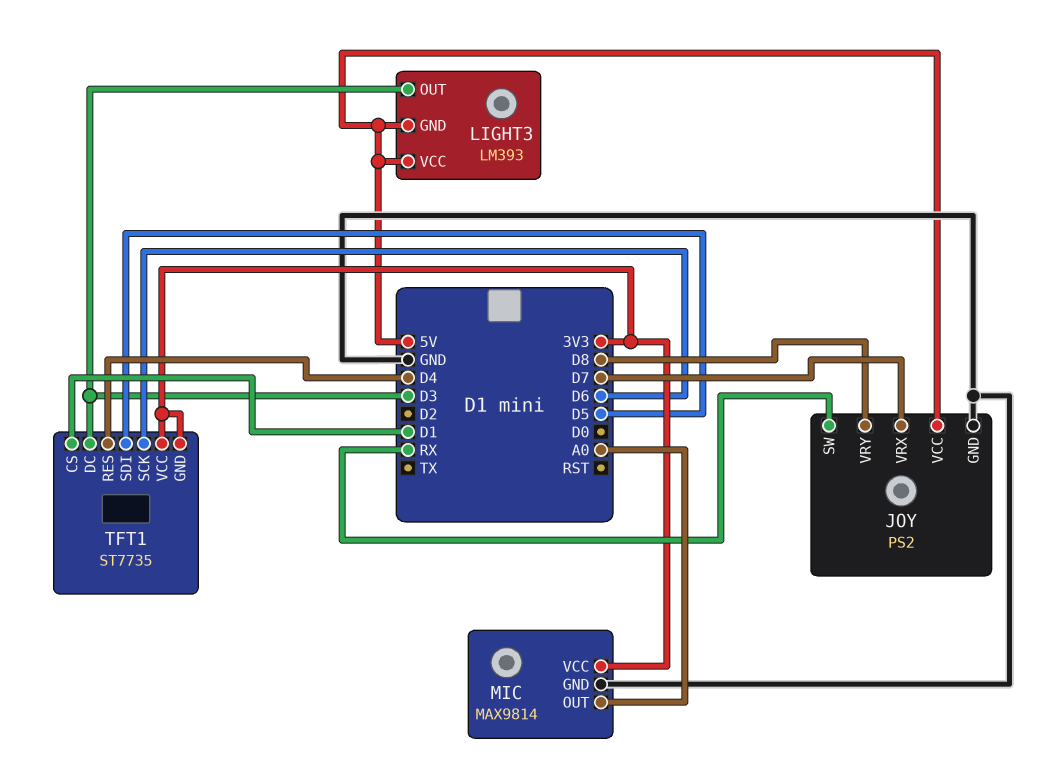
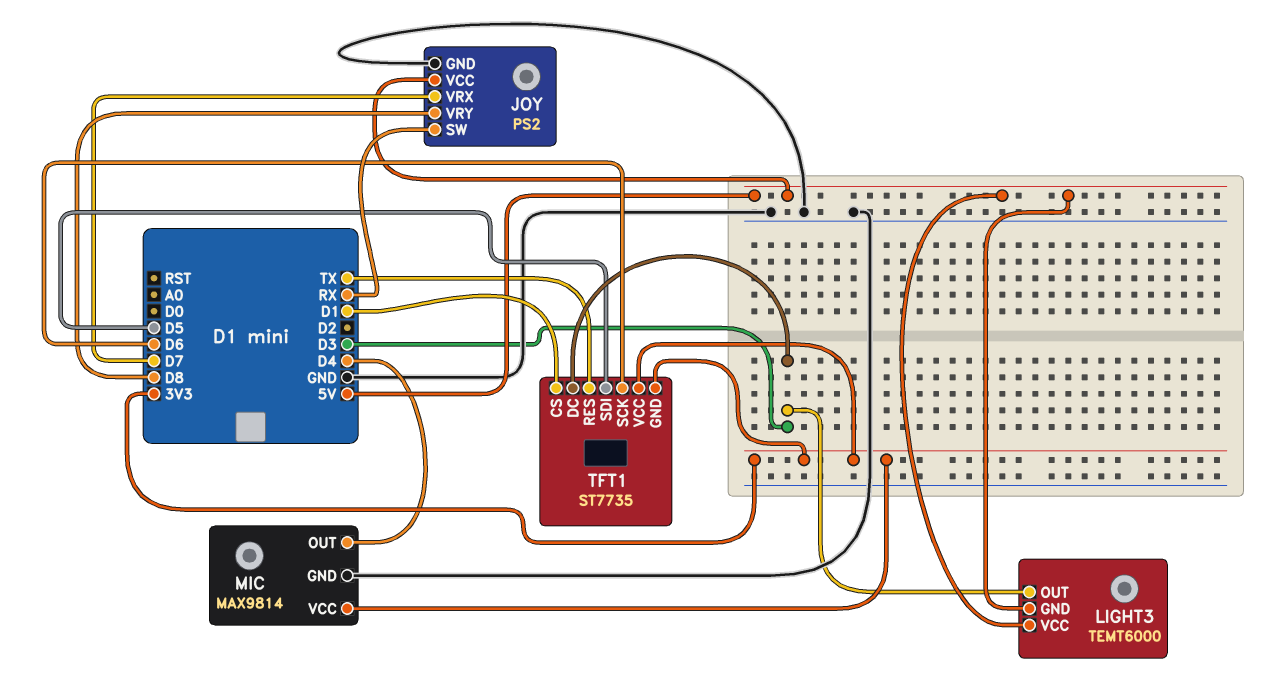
LIGHT3: LM393 -> TEMT6000
MIC pin OUT: A0 -> D4
TFT1 pin RES: D4 -> TX

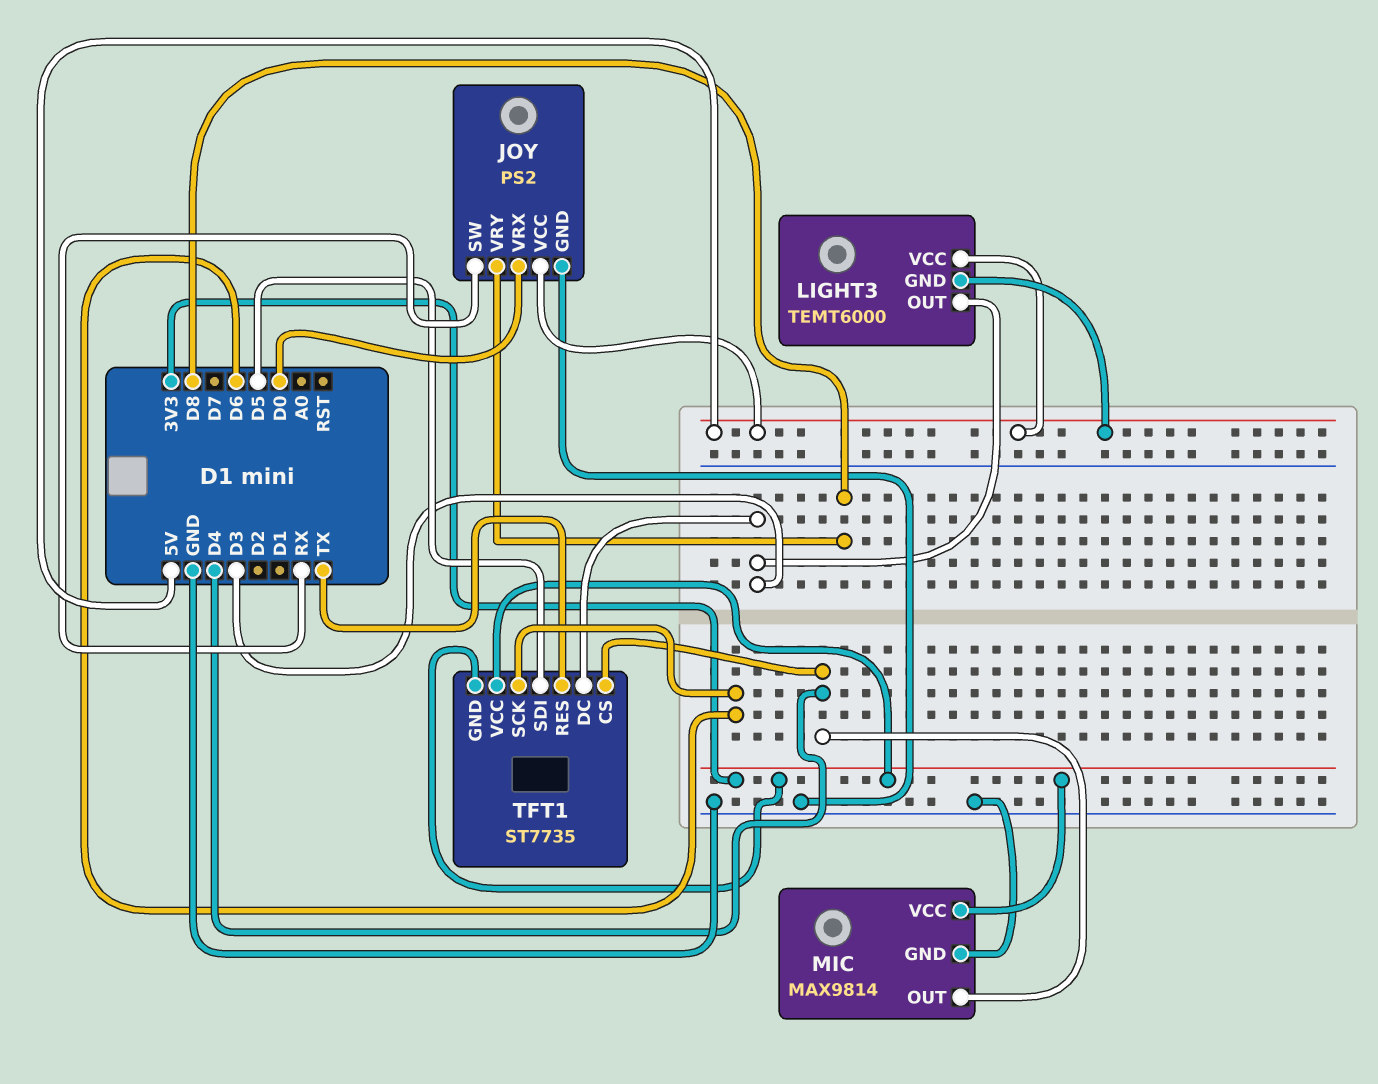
JOY pin VRX: D7 -> D0
TFT1 pin CS: D1 -> D4

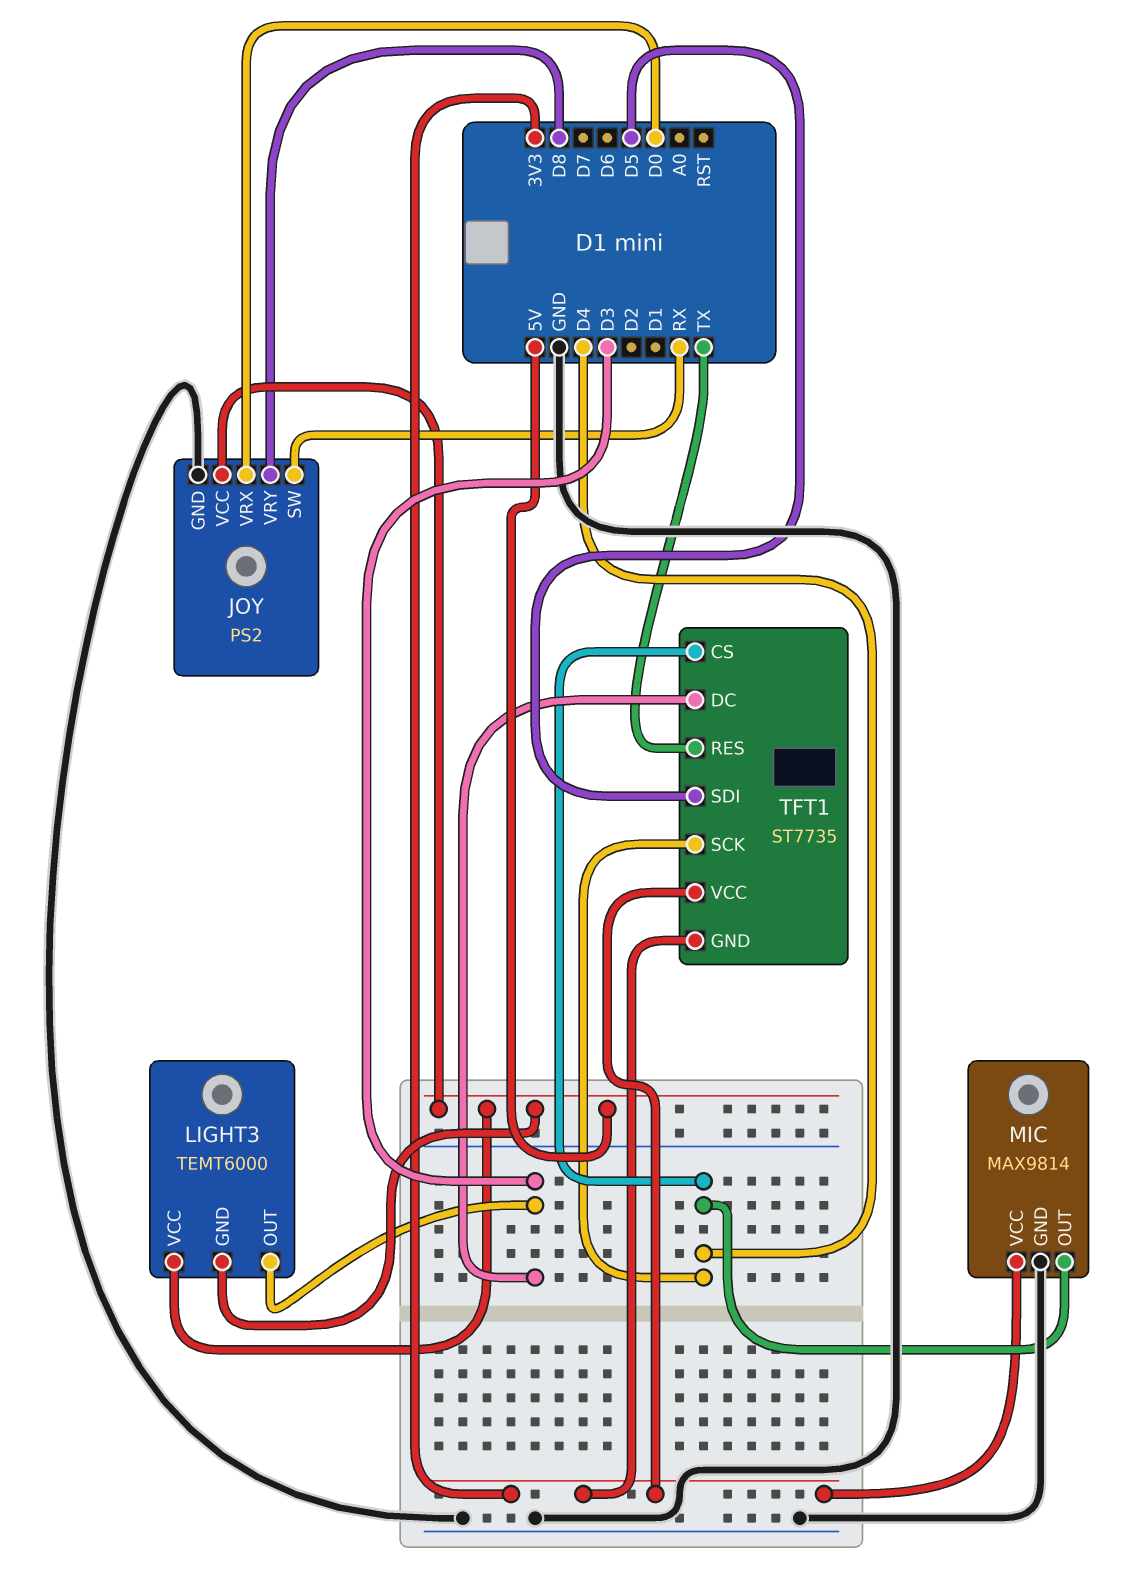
TFT1 pin SCK: D6 -> D4

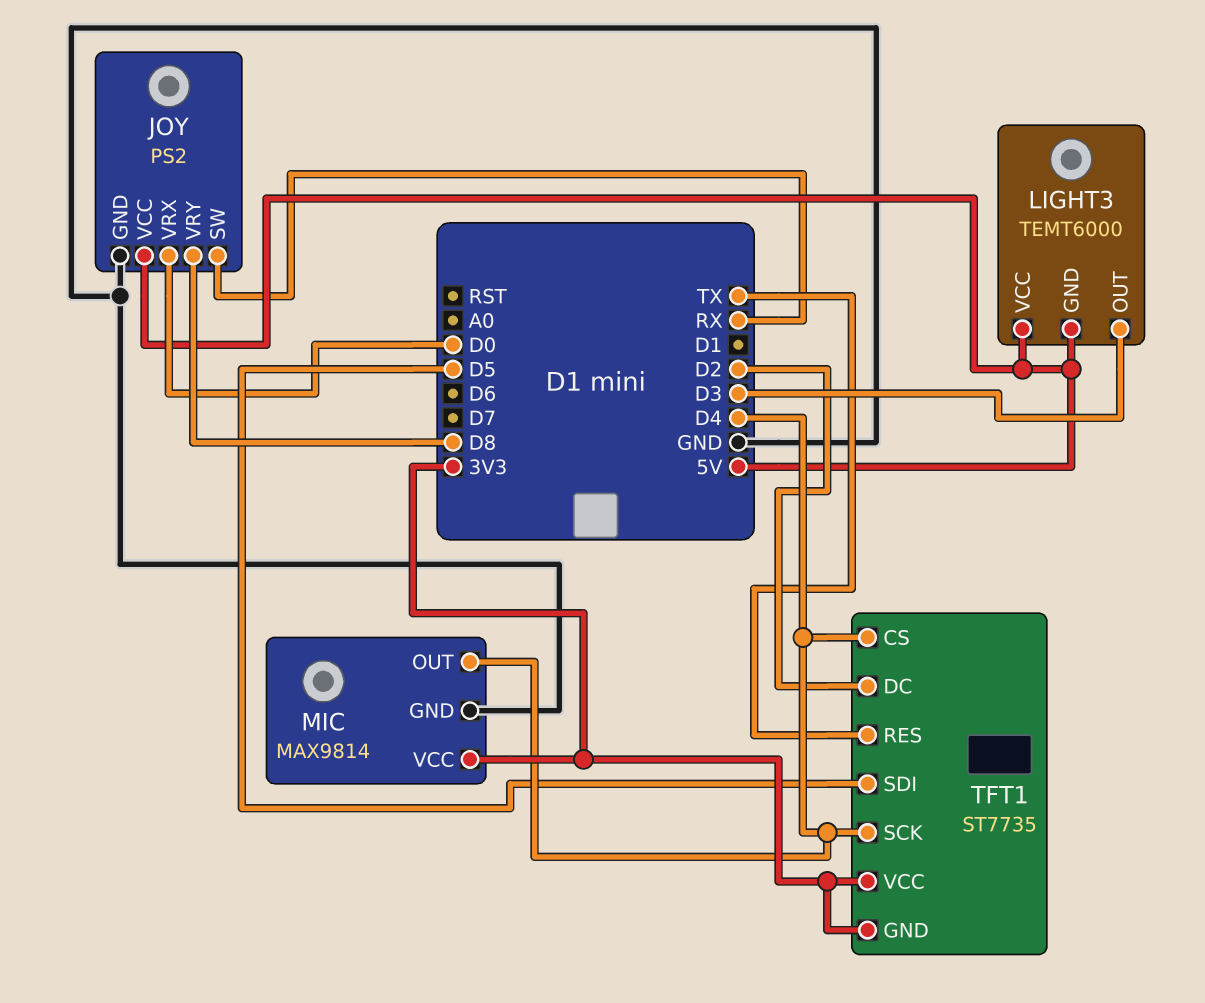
TFT1 pin DC: D3 -> D2

